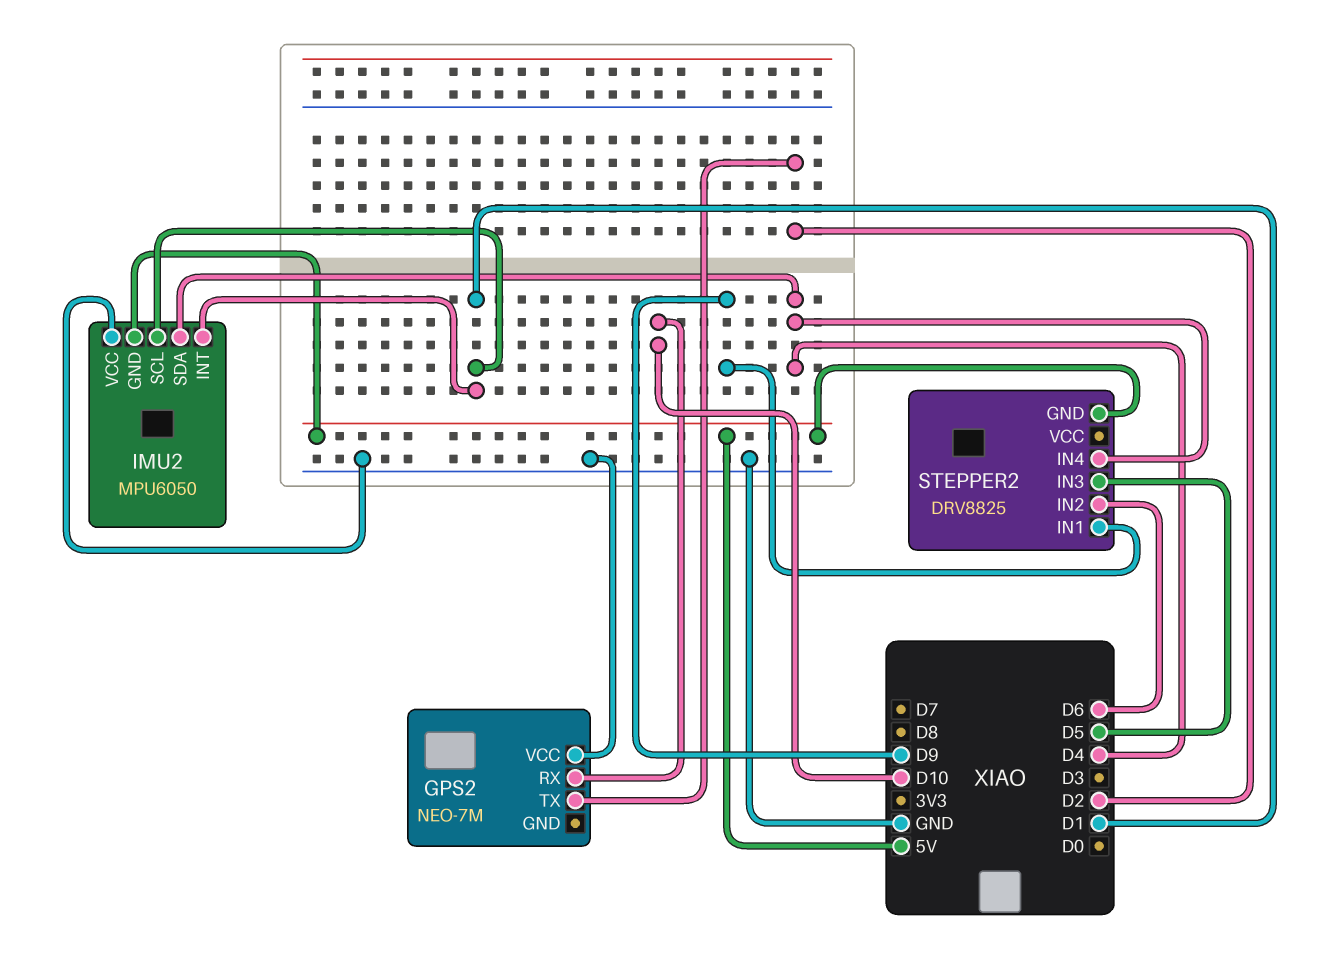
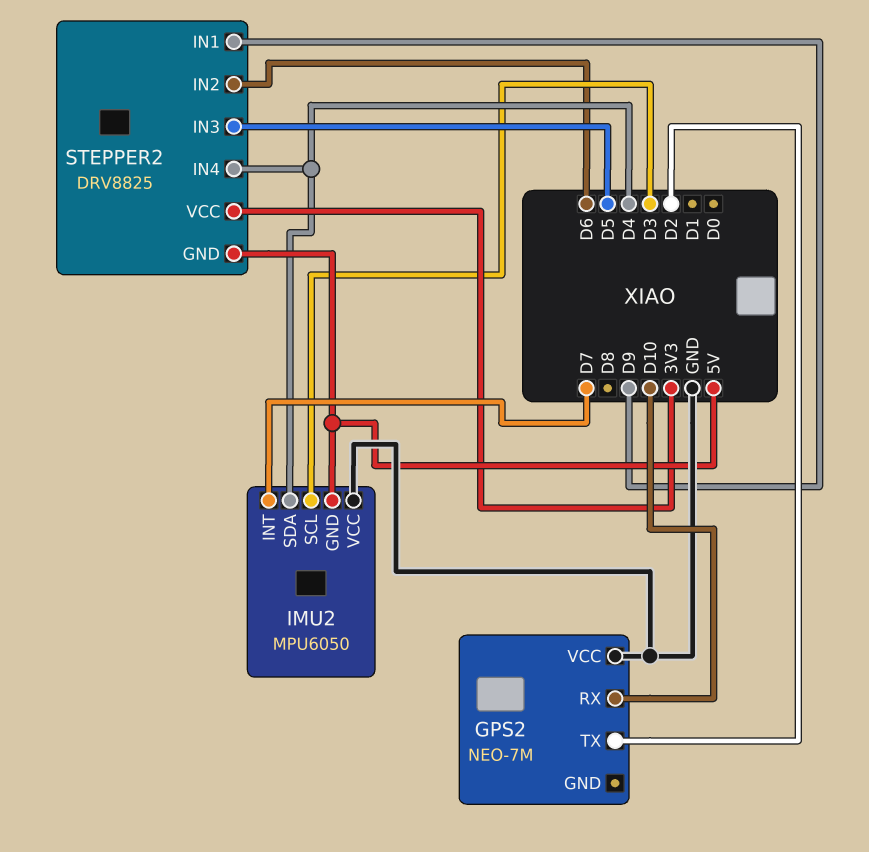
IMU2 pin INT: D1 -> D7
IMU2 pin SCL: D1 -> D3
STEPPER2 pin VCC: none -> 3V3

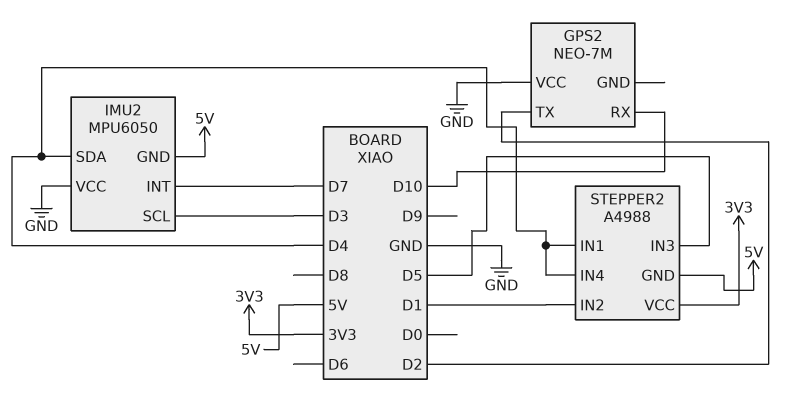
STEPPER2: DRV8825 -> A4988
STEPPER2 pin IN1: D9 -> D4
STEPPER2 pin IN2: D6 -> D1

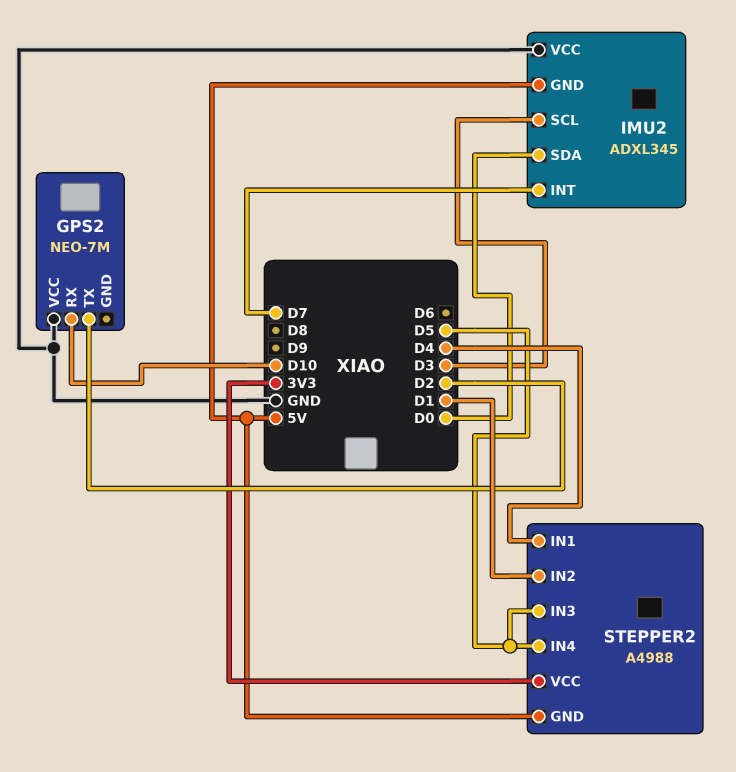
IMU2: MPU6050 -> ADXL345
IMU2 pin SDA: D4 -> D0
STEPPER2 pin IN4: D4 -> D5

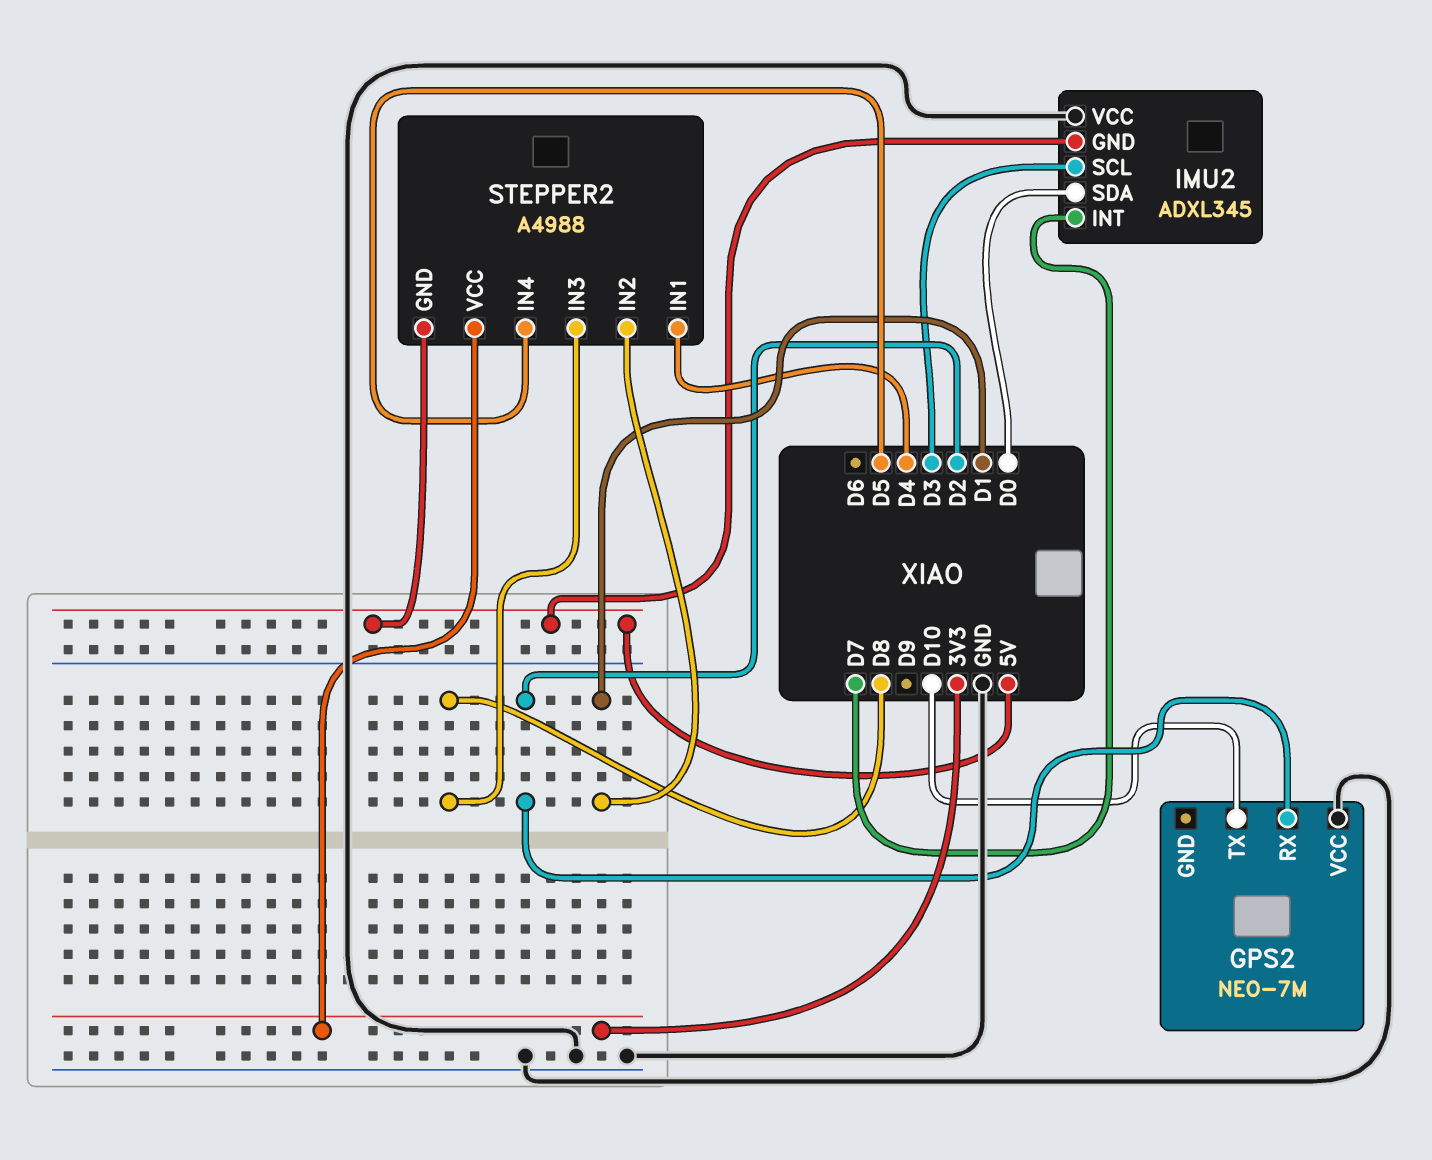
GPS2 pin RX: D10 -> D2
GPS2 pin TX: D2 -> D10
STEPPER2 pin IN3: D5 -> D8

